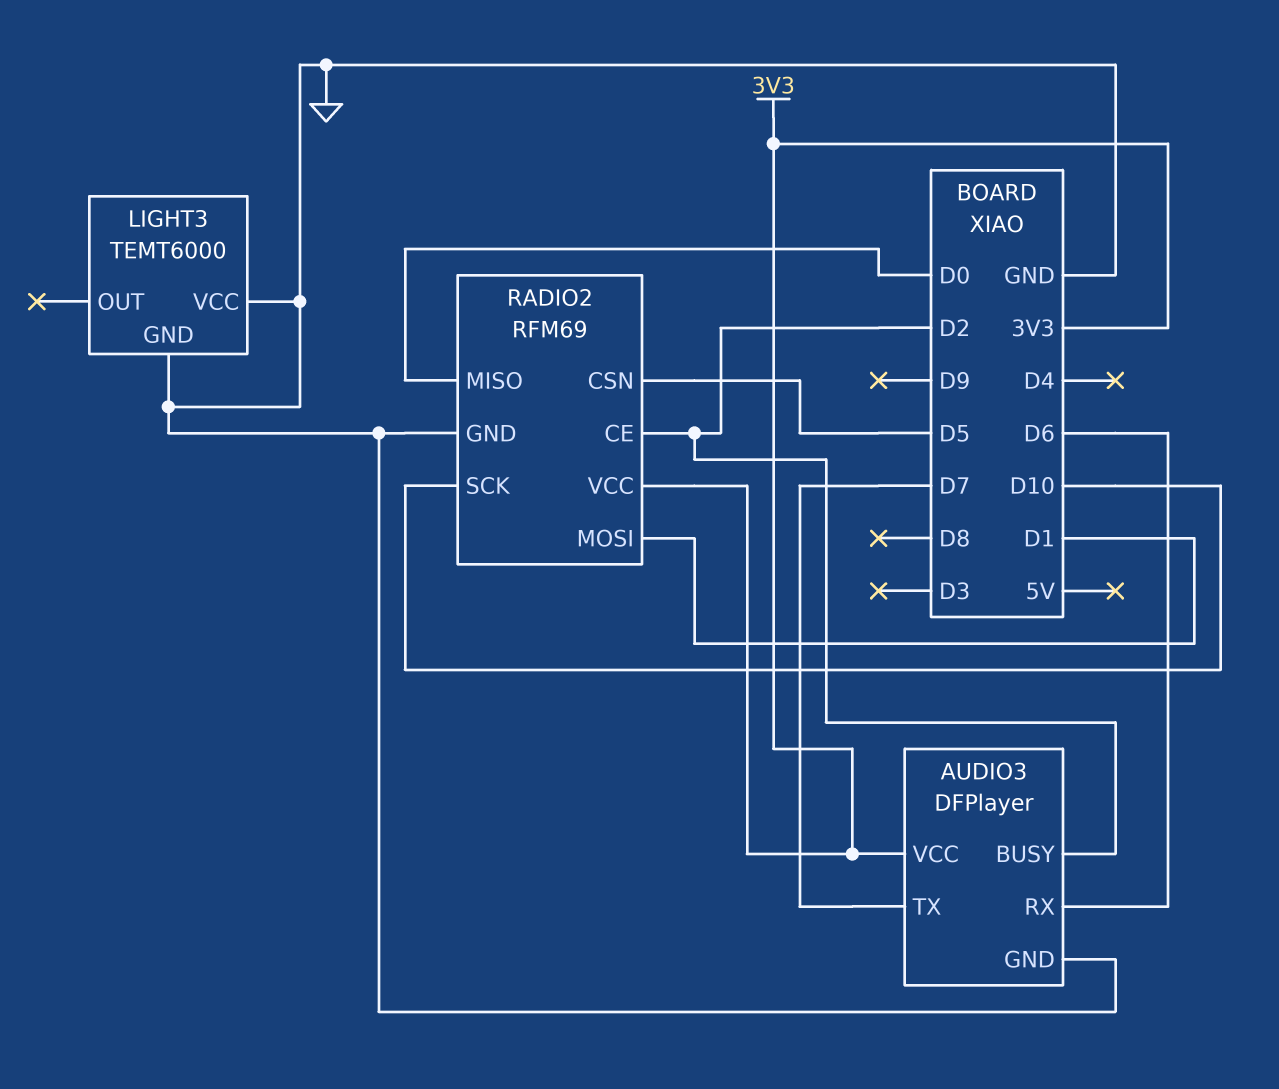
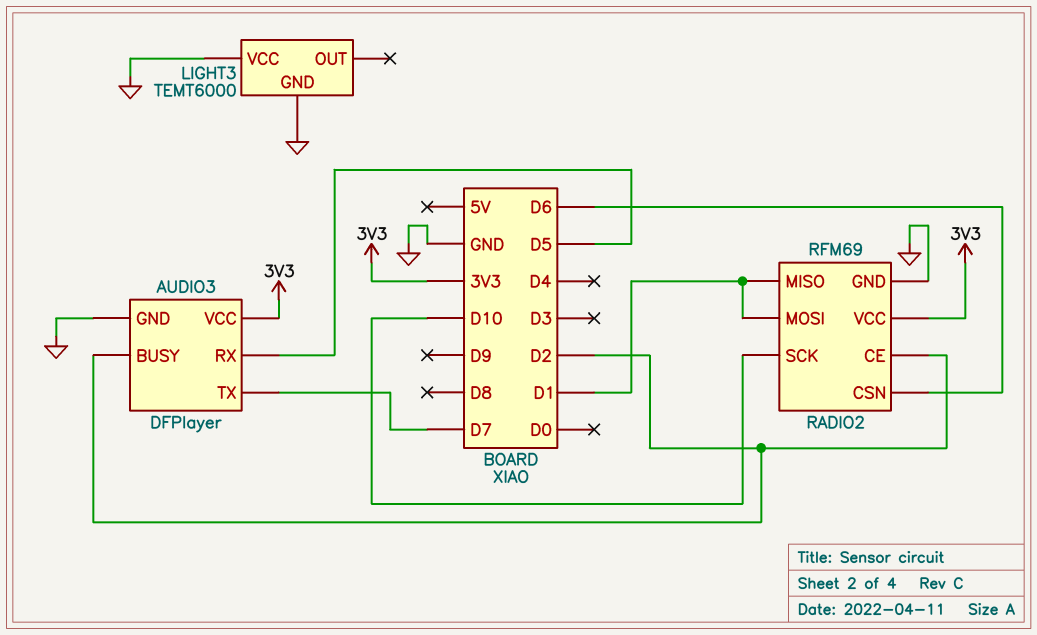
AUDIO3 pin RX: D6 -> D5
RADIO2 pin CSN: D5 -> D6
RADIO2 pin MISO: D0 -> D1

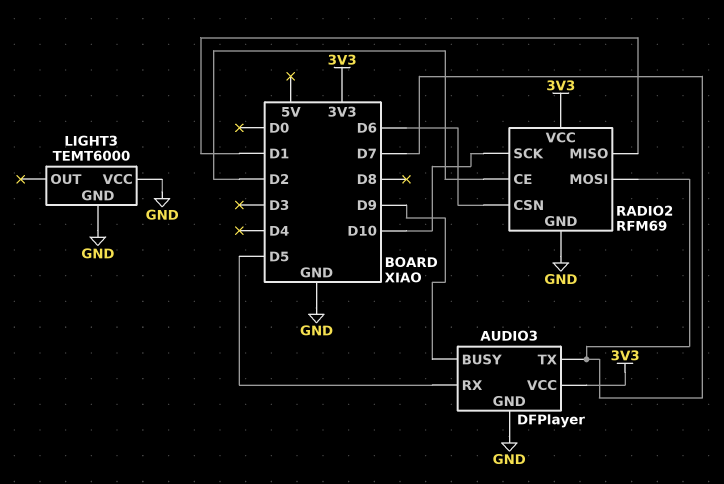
AUDIO3 pin BUSY: D2 -> D9
RADIO2 pin MOSI: D1 -> D7

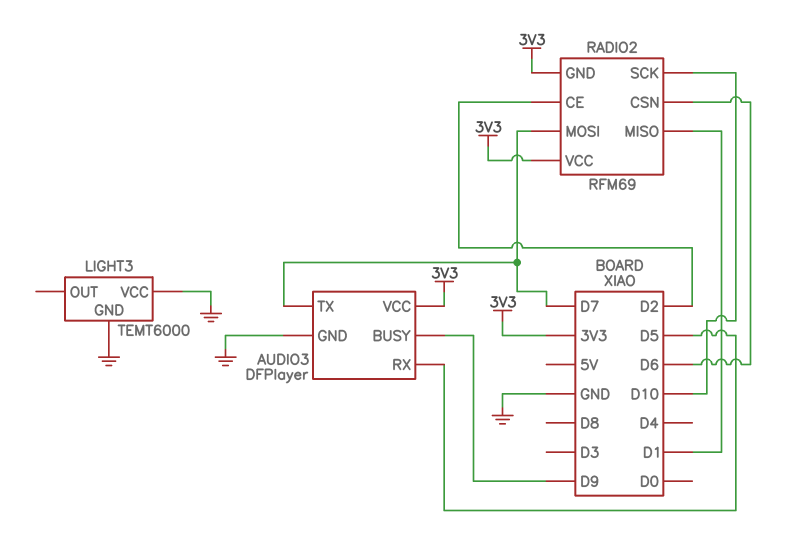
RADIO2 pin GND: GND -> 3V3

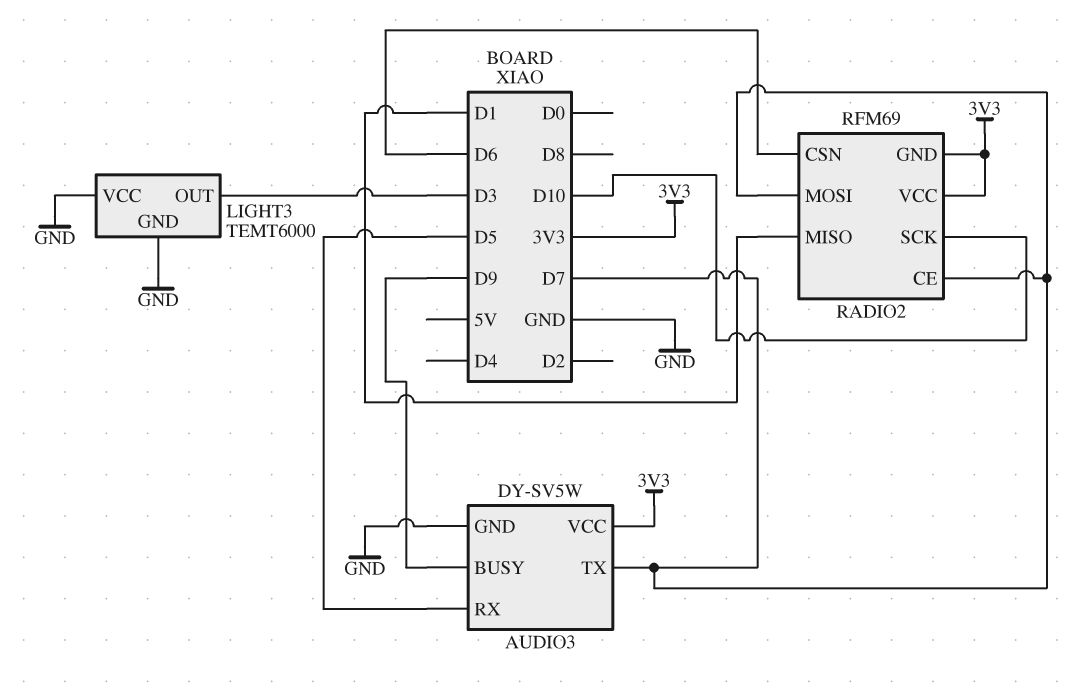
AUDIO3: DFPlayer -> DY-SV5W
LIGHT3 pin OUT: none -> D3
RADIO2 pin CE: D2 -> D7

